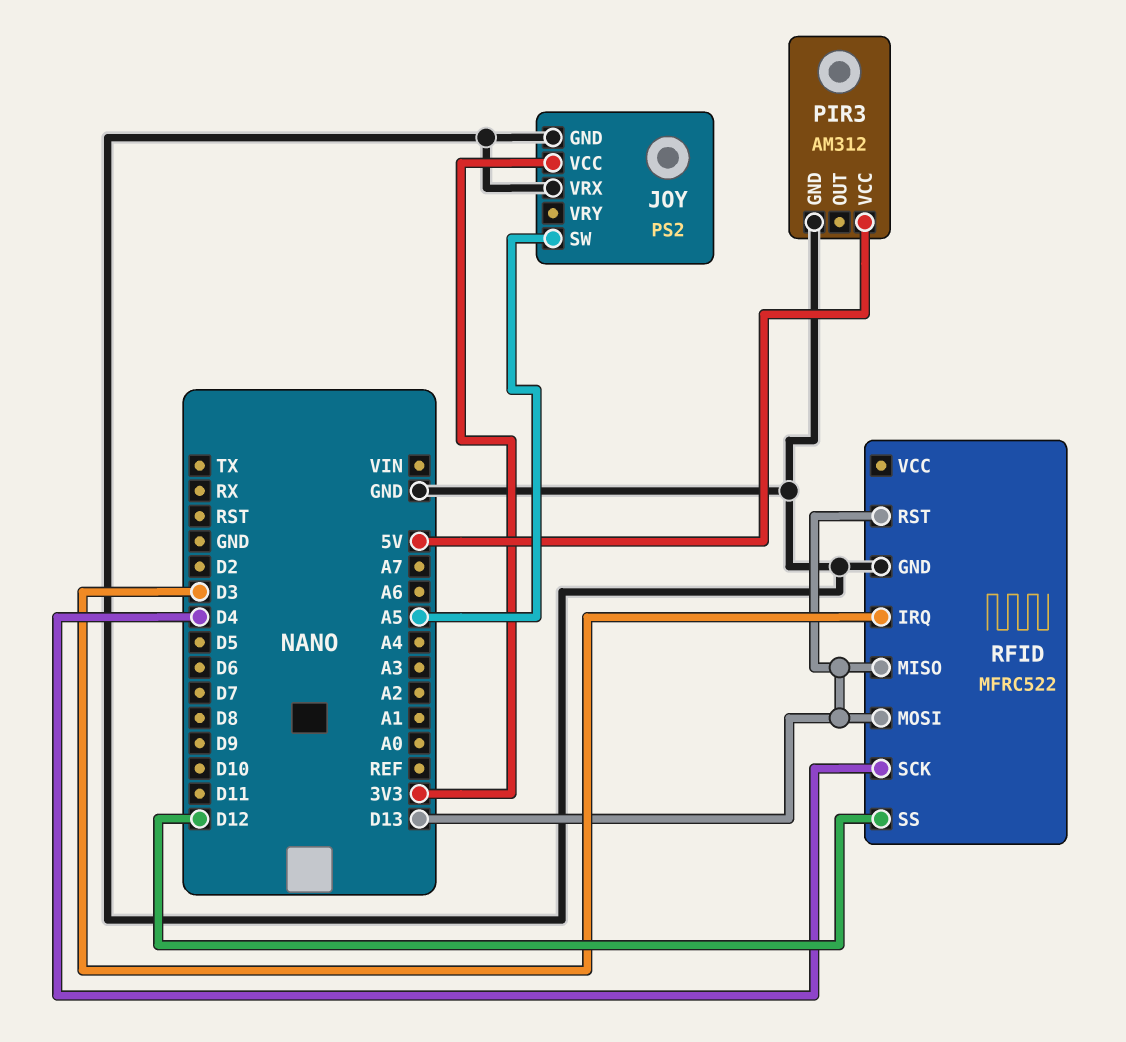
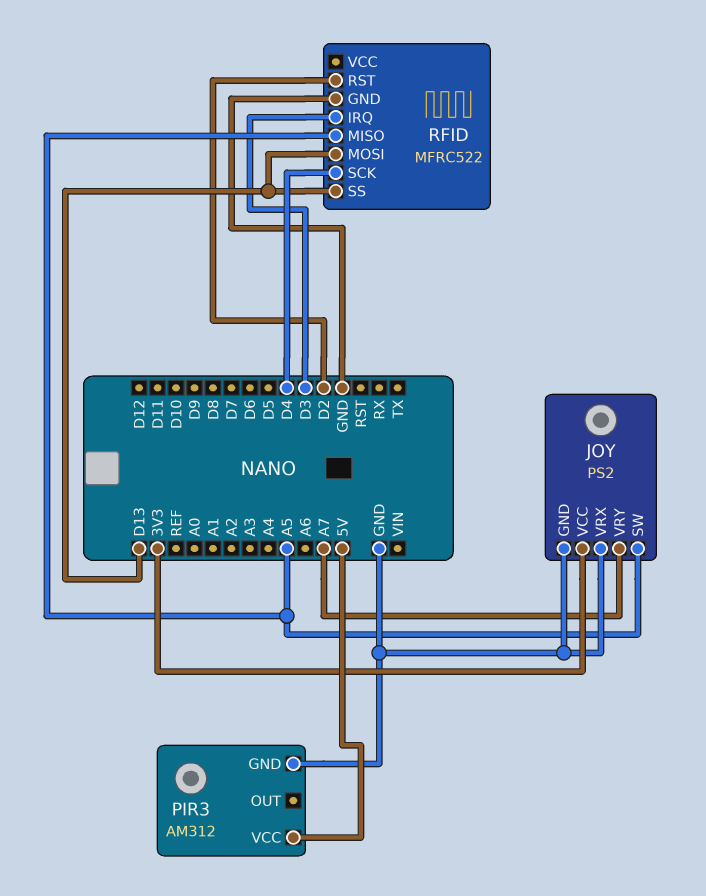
JOY pin VRY: none -> A7
RFID pin MISO: D13 -> A5
RFID pin RST: D13 -> D2
RFID pin SS: D12 -> D13

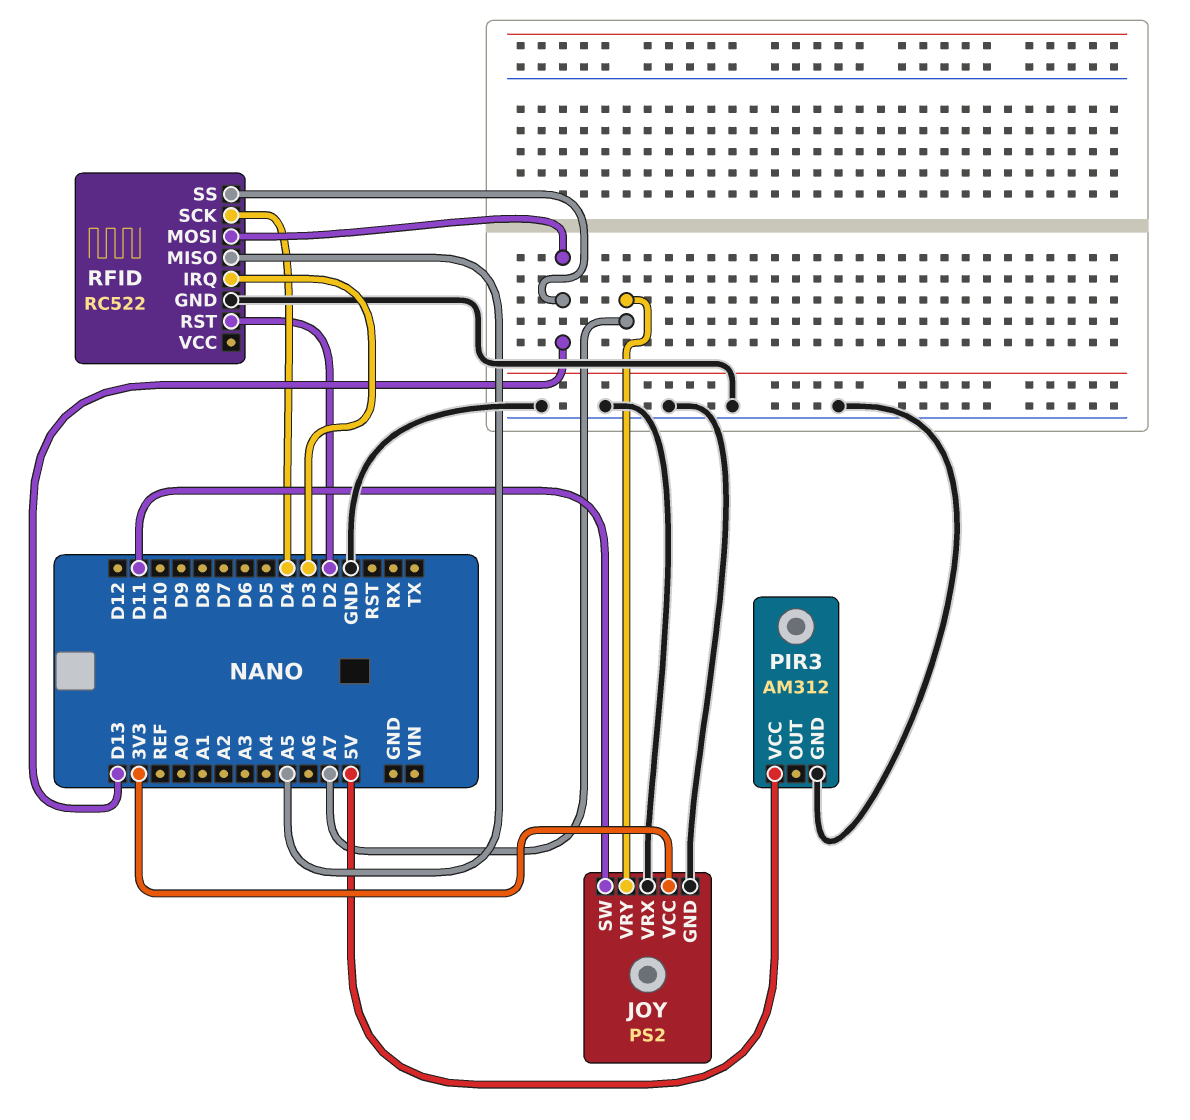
JOY pin SW: A5 -> D11
RFID: MFRC522 -> RC522

